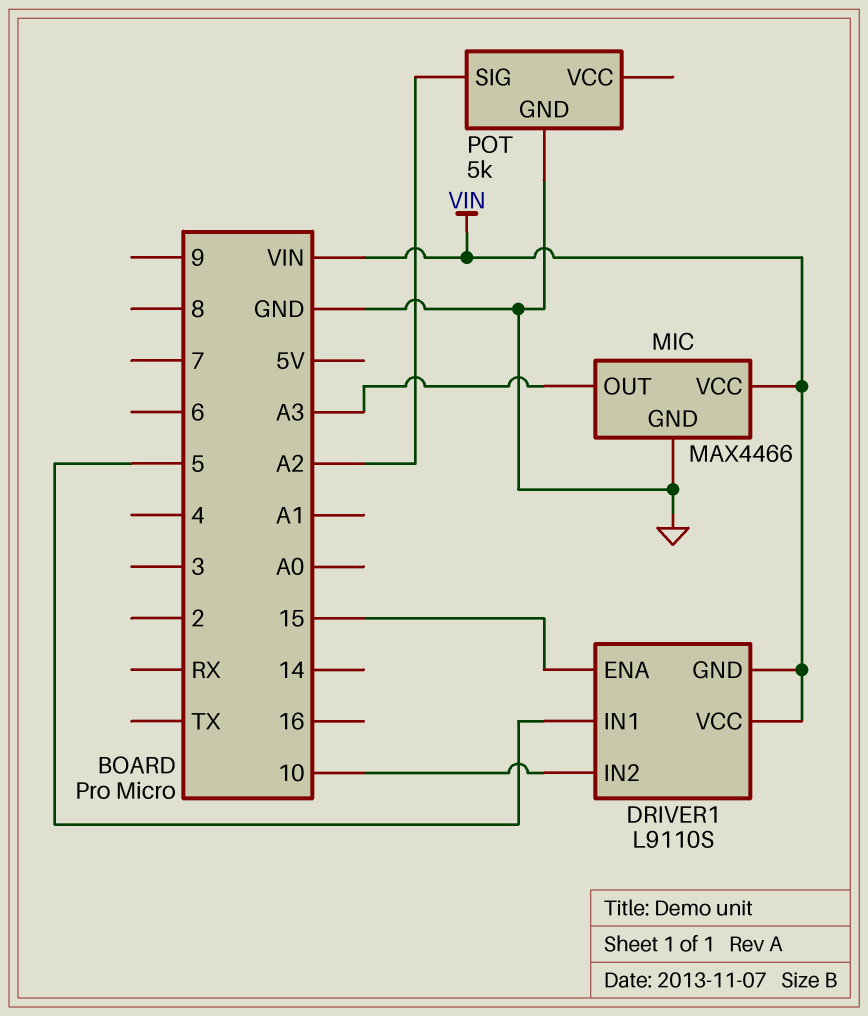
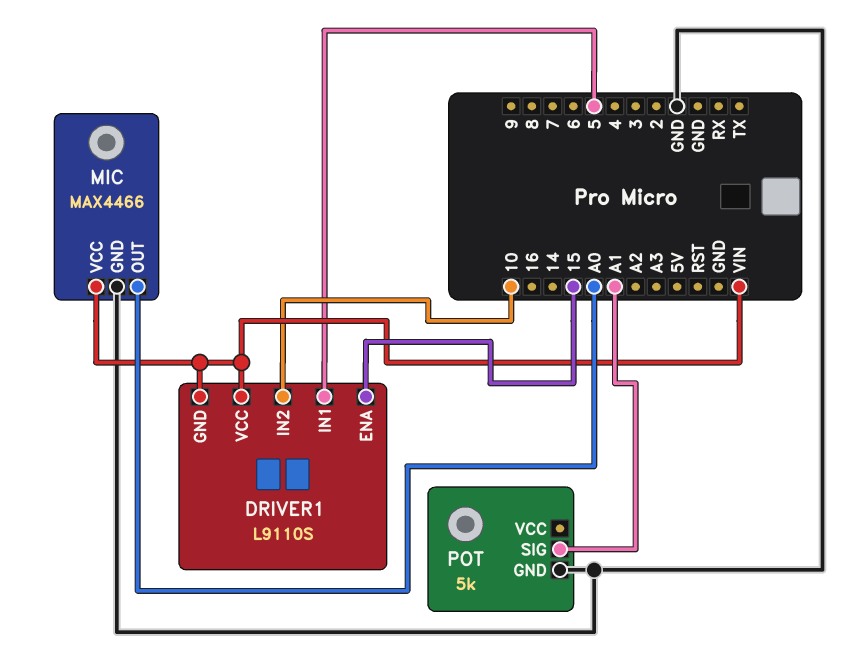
MIC pin OUT: A3 -> A0
POT pin SIG: A2 -> A1

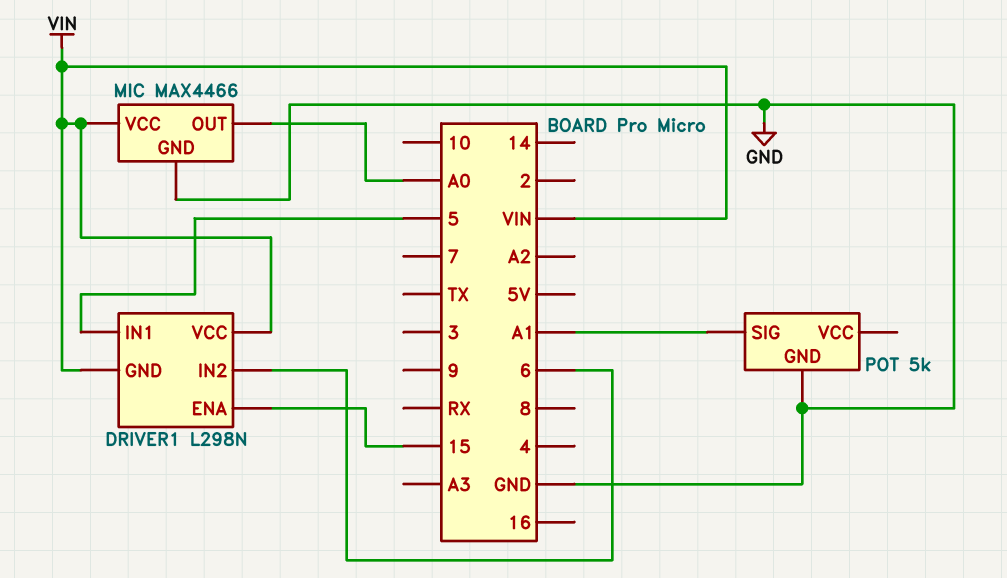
DRIVER1: L9110S -> L298N
DRIVER1 pin IN2: 10 -> 6

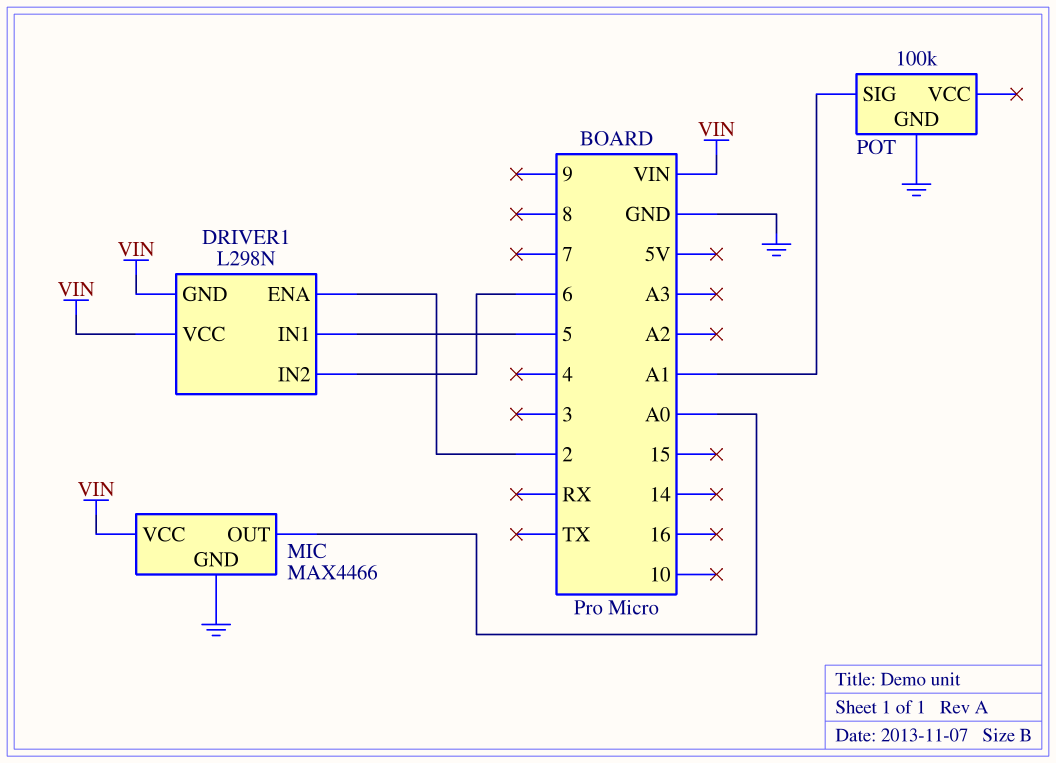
DRIVER1 pin ENA: 15 -> 2
POT: 5k -> 100k

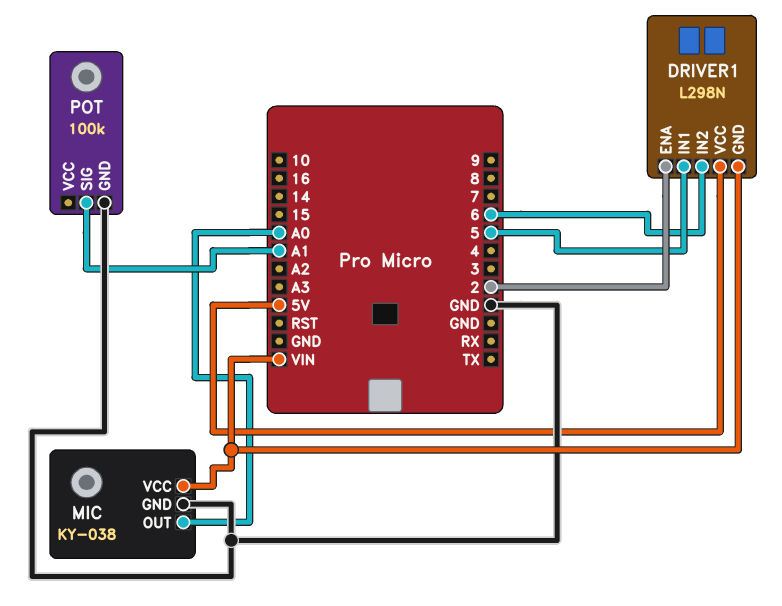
DRIVER1 pin VCC: VIN -> 5V
MIC: MAX4466 -> KY-038

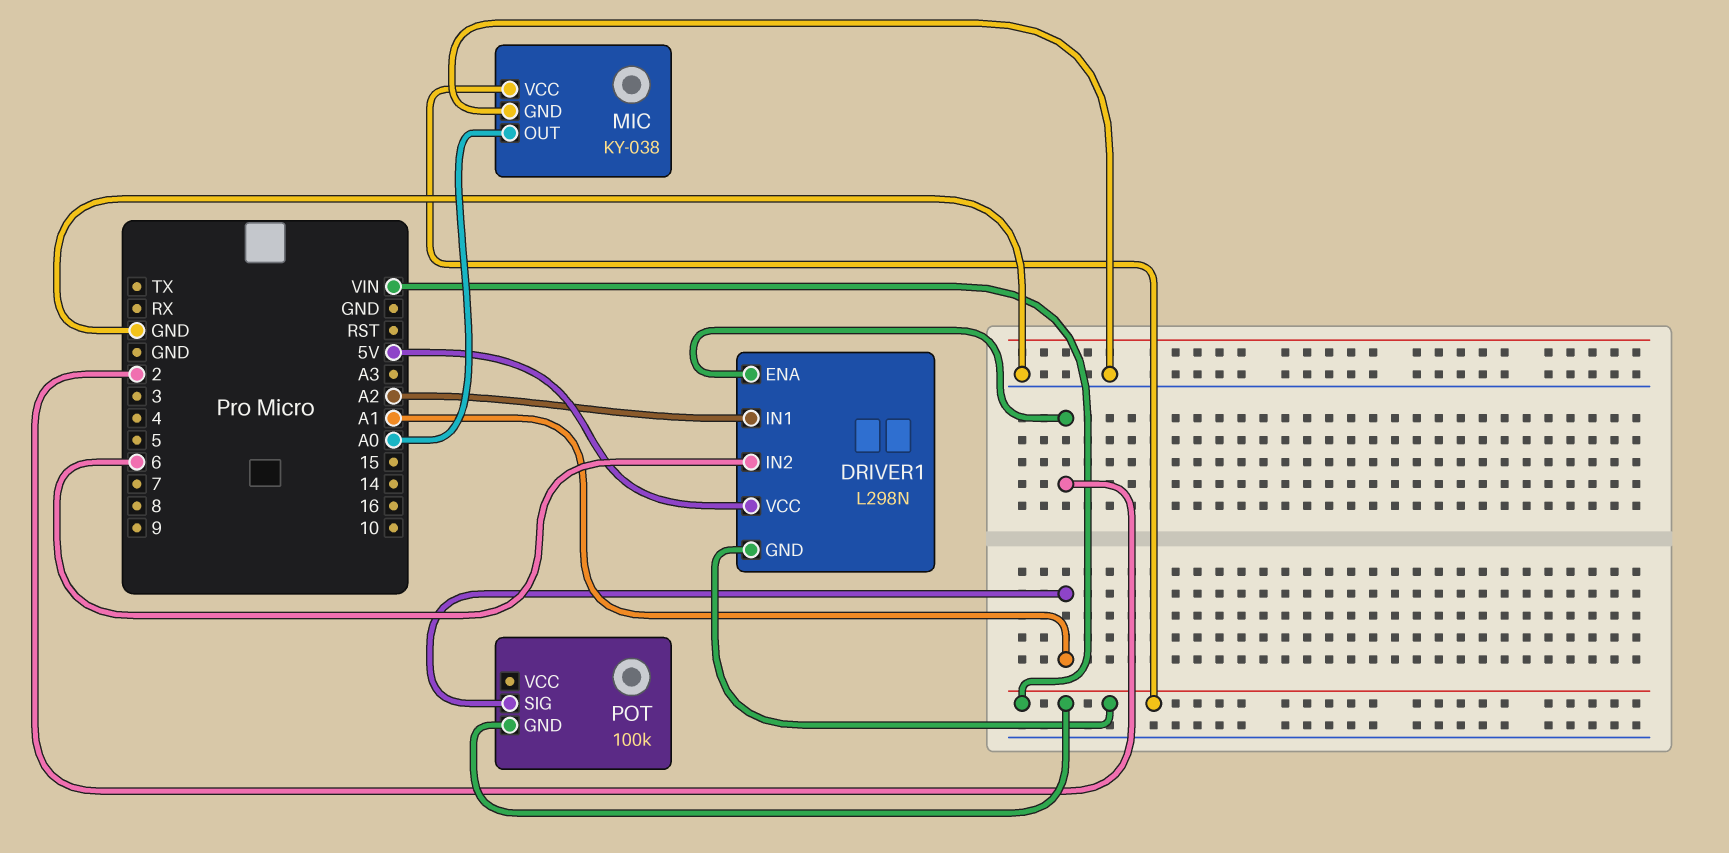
DRIVER1 pin IN1: 5 -> A2
POT pin GND: GND -> VIN

